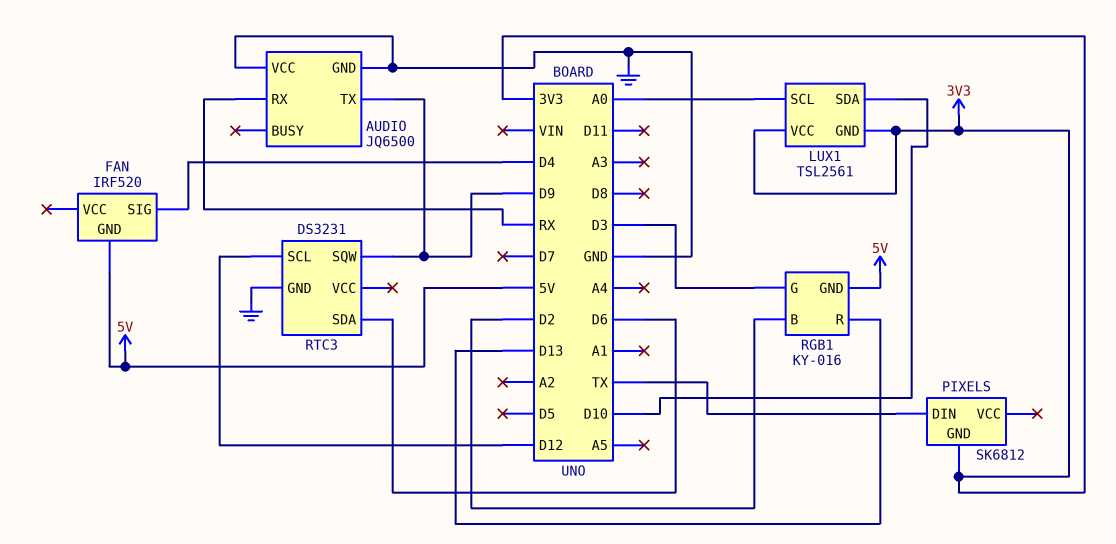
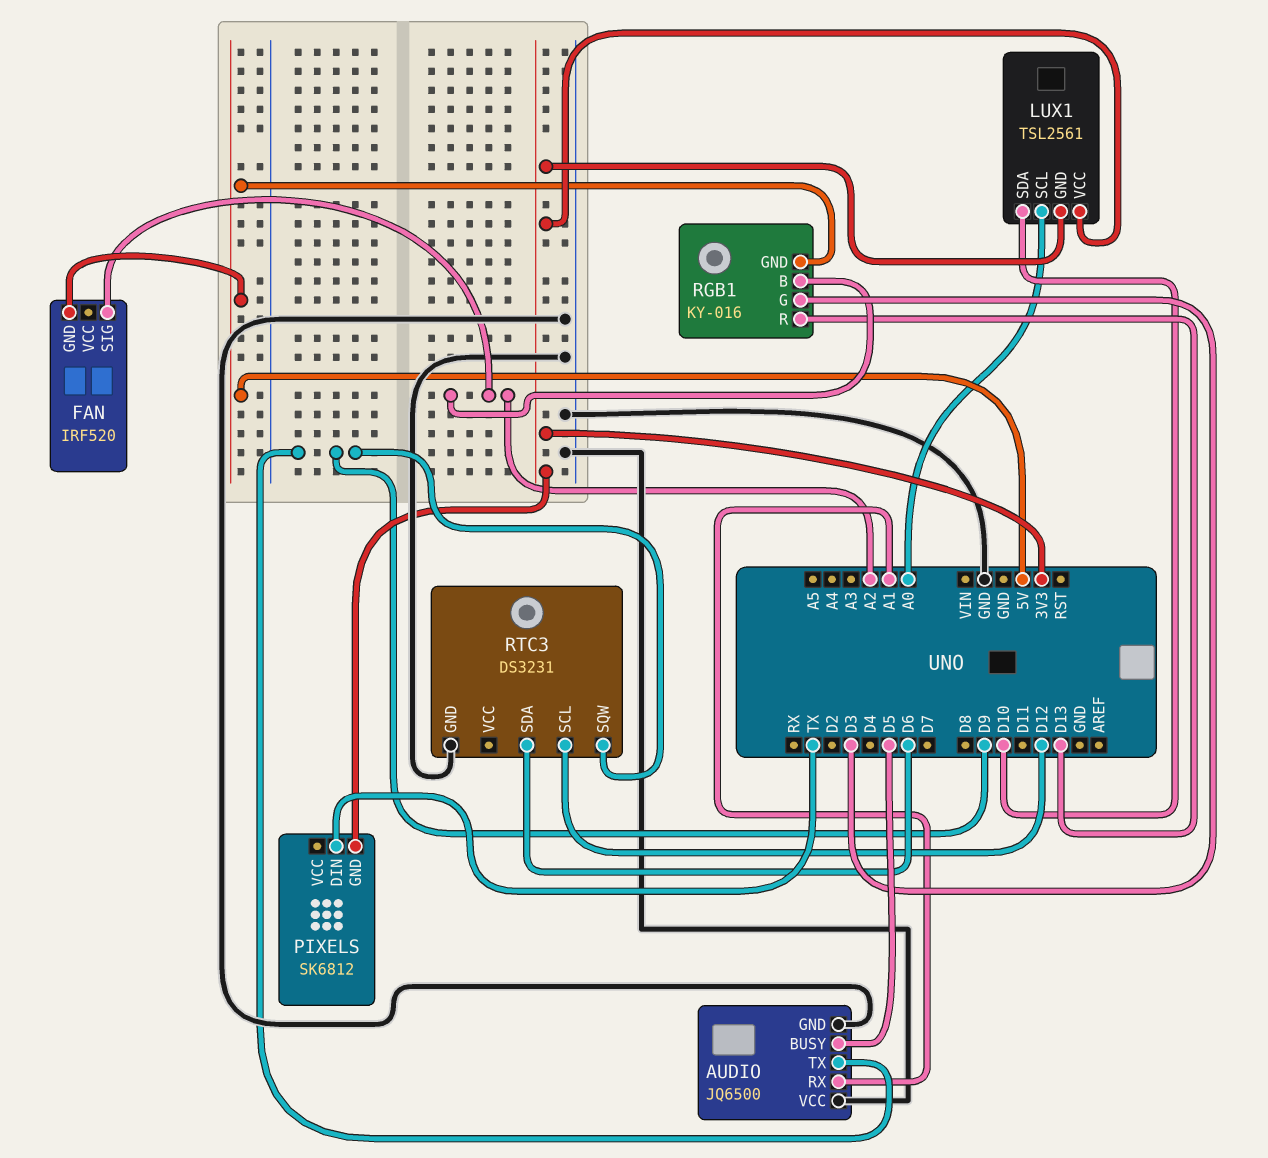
AUDIO pin BUSY: none -> D5
AUDIO pin RX: RX -> A1
FAN pin SIG: D4 -> A2
RGB1 pin B: D2 -> A2

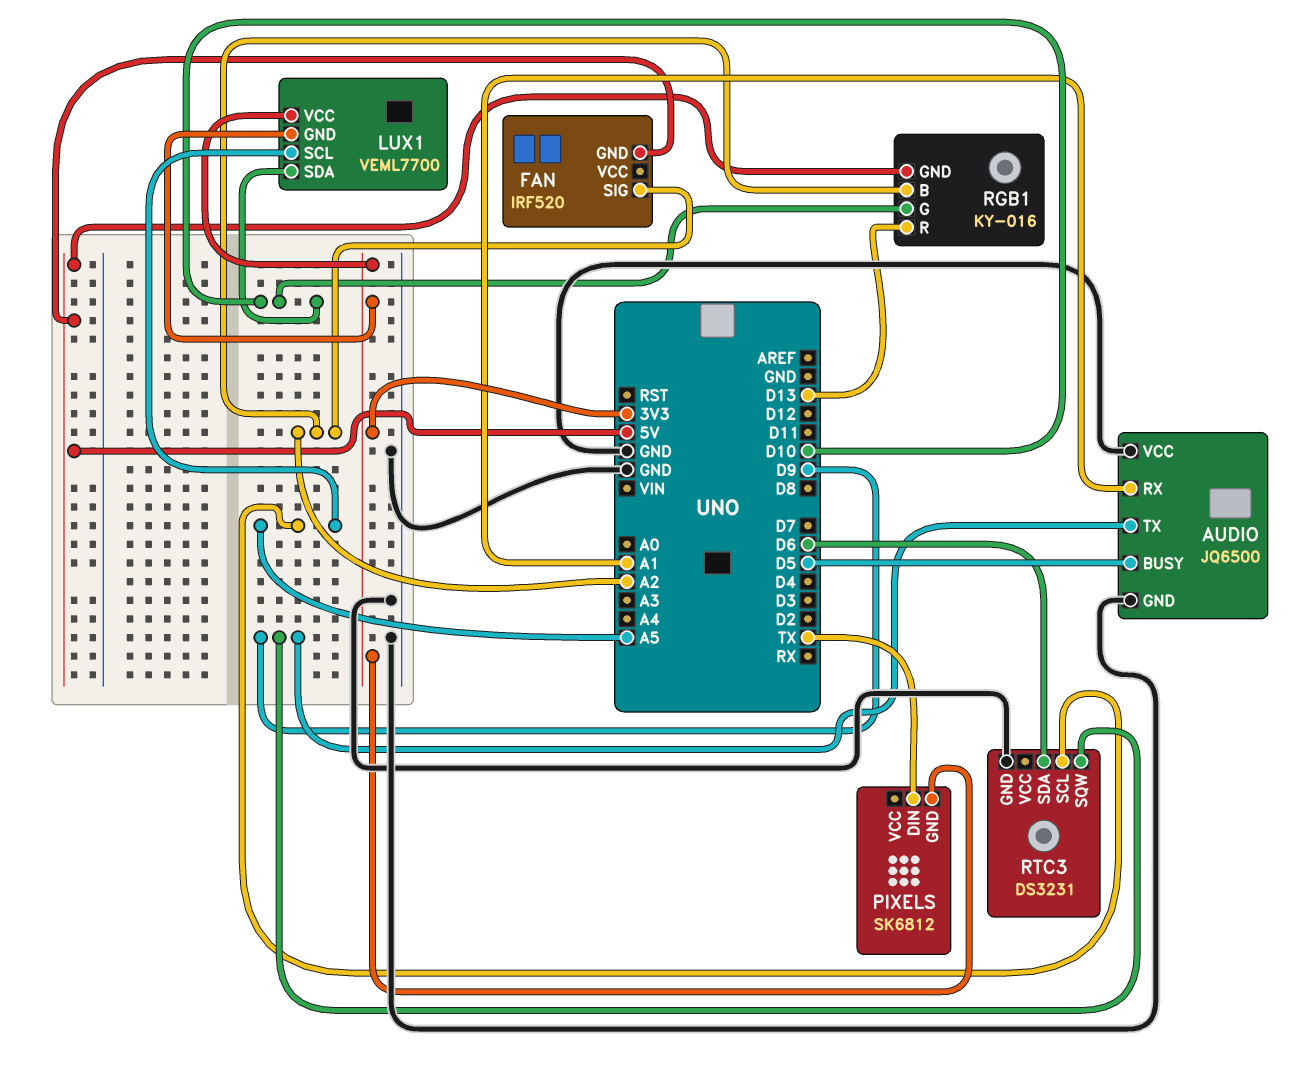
LUX1: TSL2561 -> VEML7700
LUX1 pin SCL: A0 -> A5
RGB1 pin G: D3 -> D10
RTC3 pin SCL: D12 -> A5

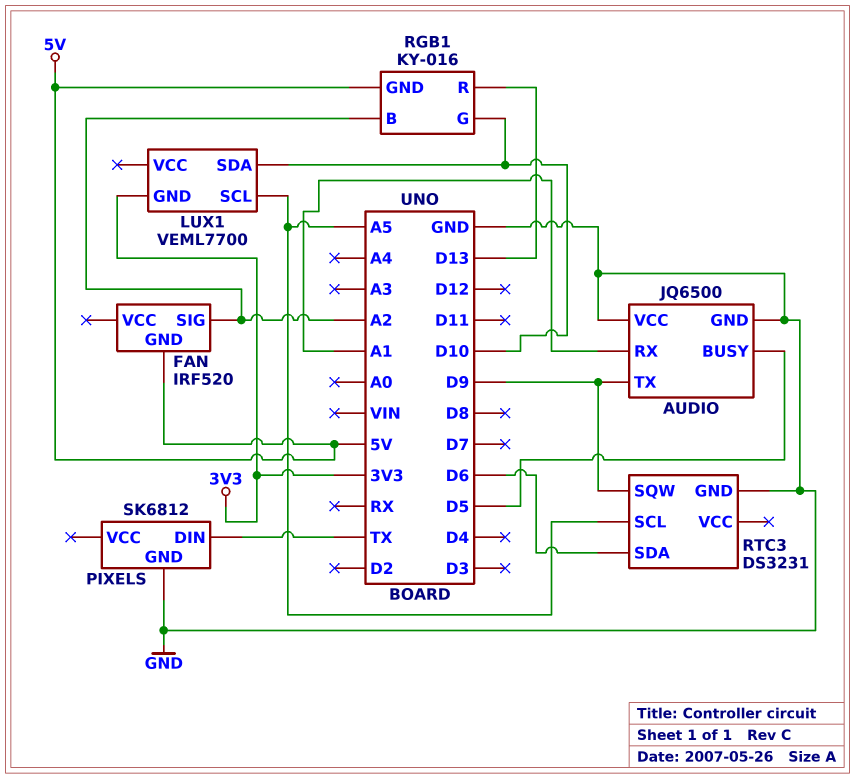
LUX1 pin VCC: 3V3 -> none
PIXELS pin GND: 3V3 -> GND

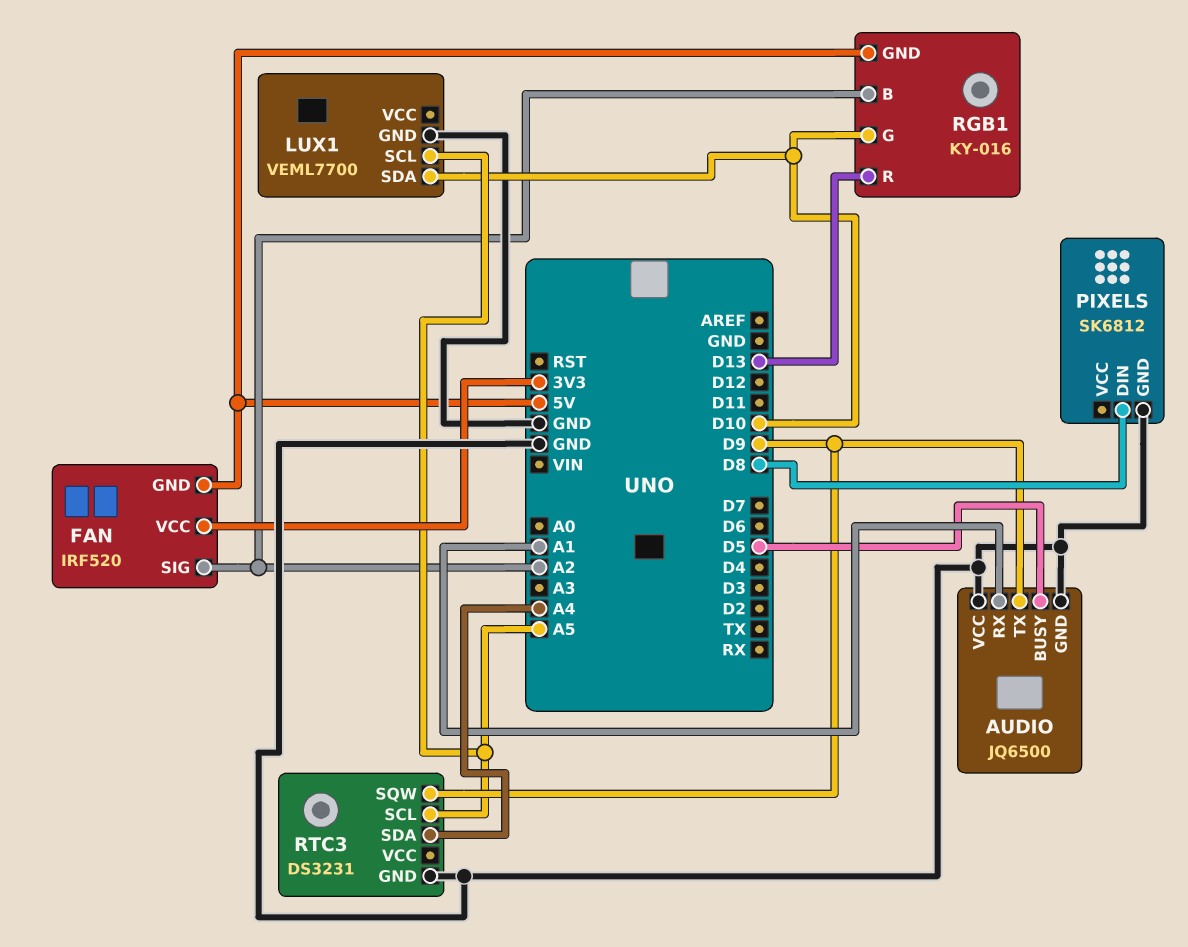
FAN pin VCC: none -> 3V3
LUX1 pin GND: 3V3 -> GND
PIXELS pin DIN: TX -> D8
RTC3 pin SDA: D6 -> A4

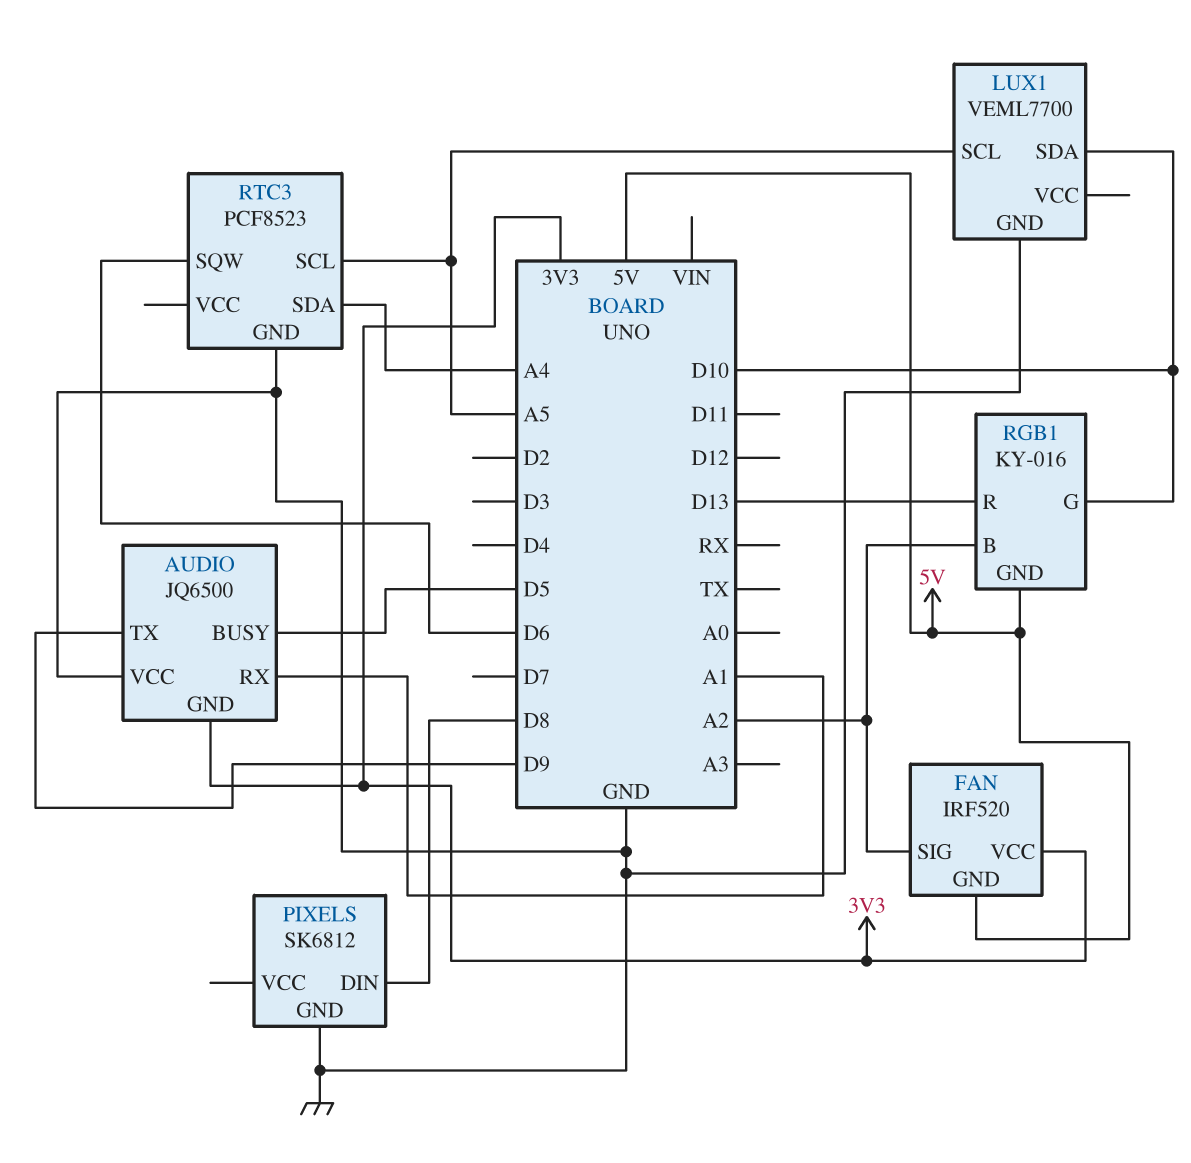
AUDIO pin GND: GND -> 3V3
RTC3: DS3231 -> PCF8523
RTC3 pin SQW: D9 -> D6

